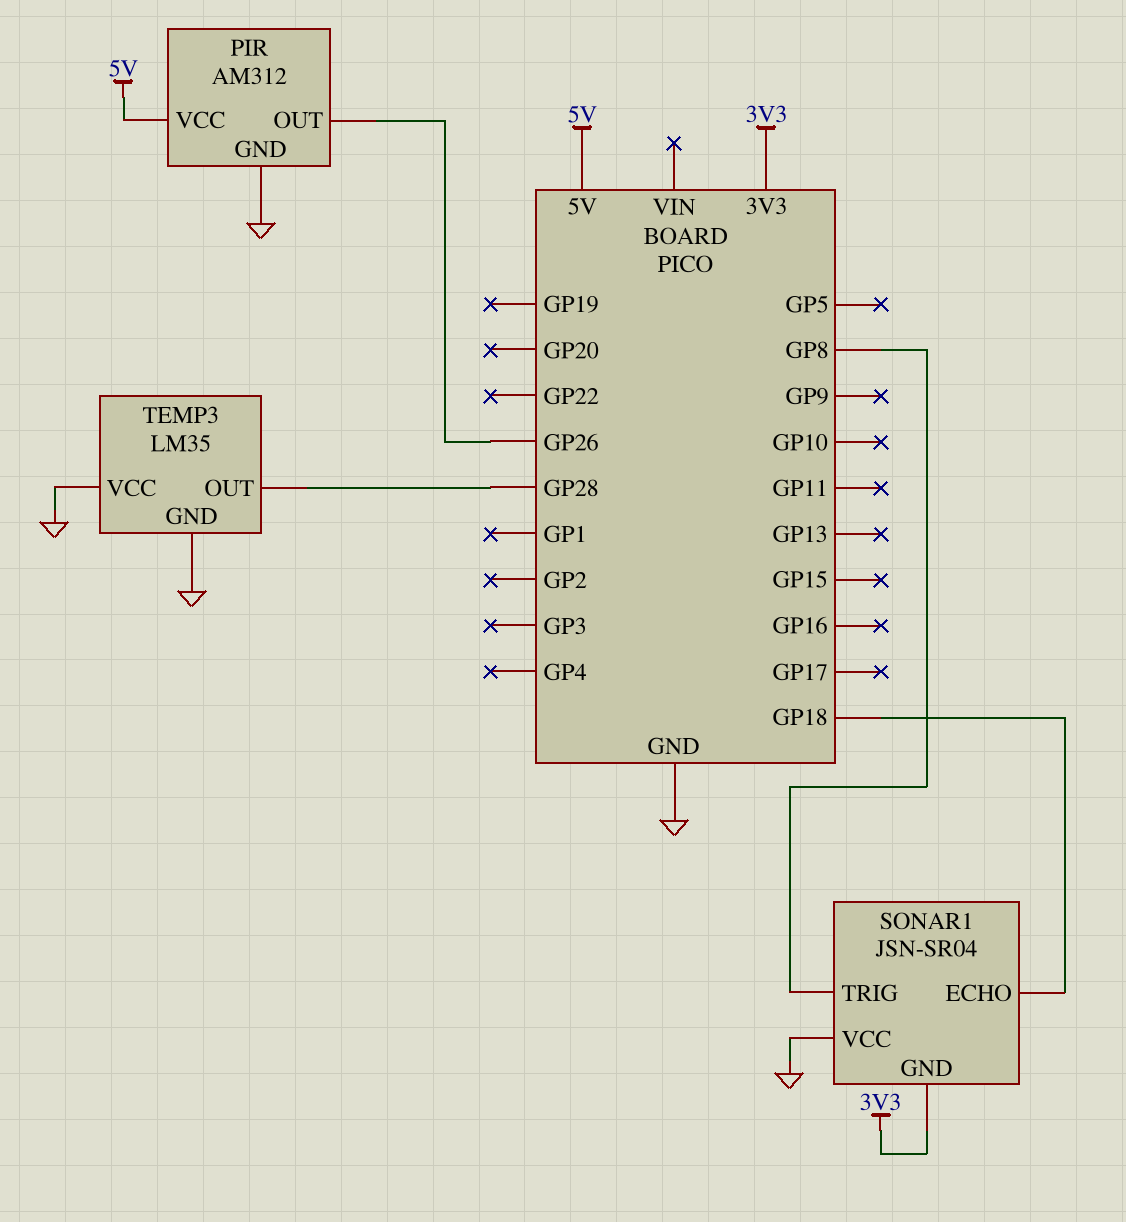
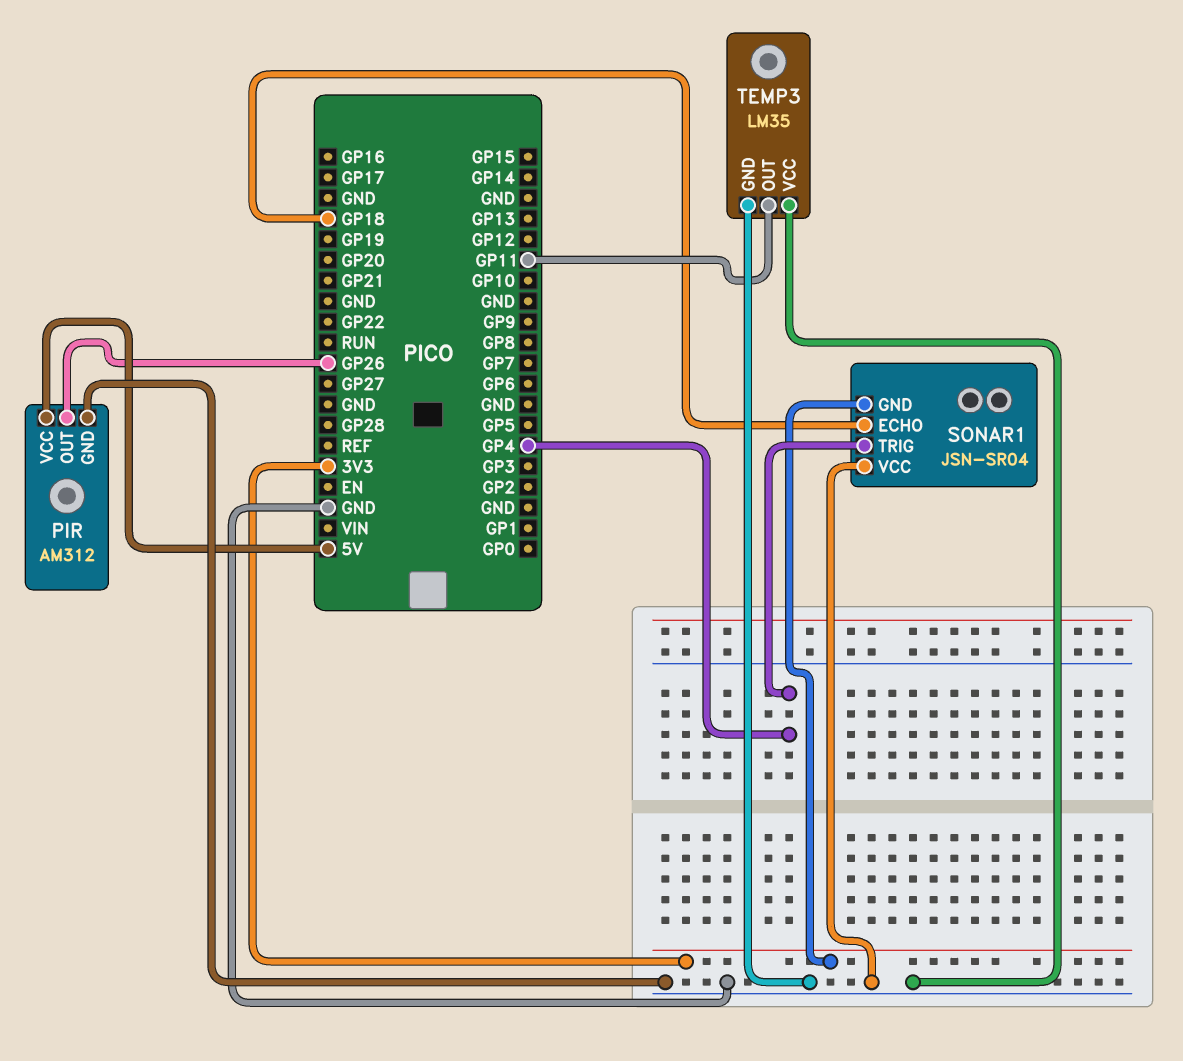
SONAR1 pin TRIG: GP8 -> GP4
TEMP3 pin OUT: GP28 -> GP11

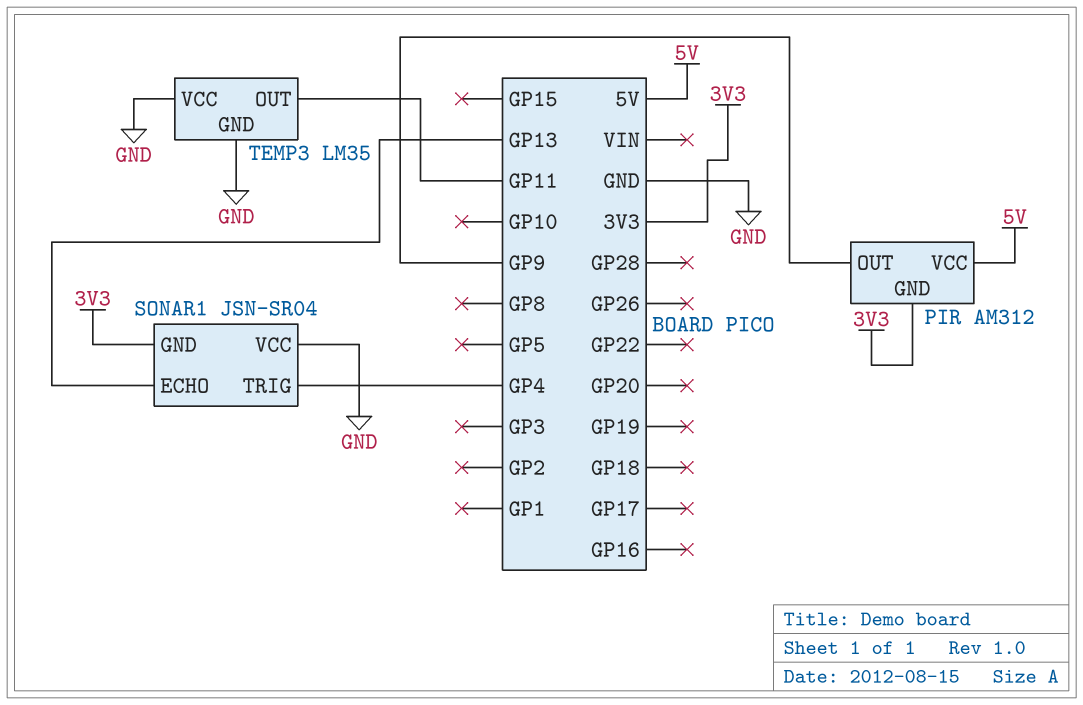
PIR pin GND: GND -> 3V3
PIR pin OUT: GP26 -> GP9
SONAR1 pin ECHO: GP18 -> GP13

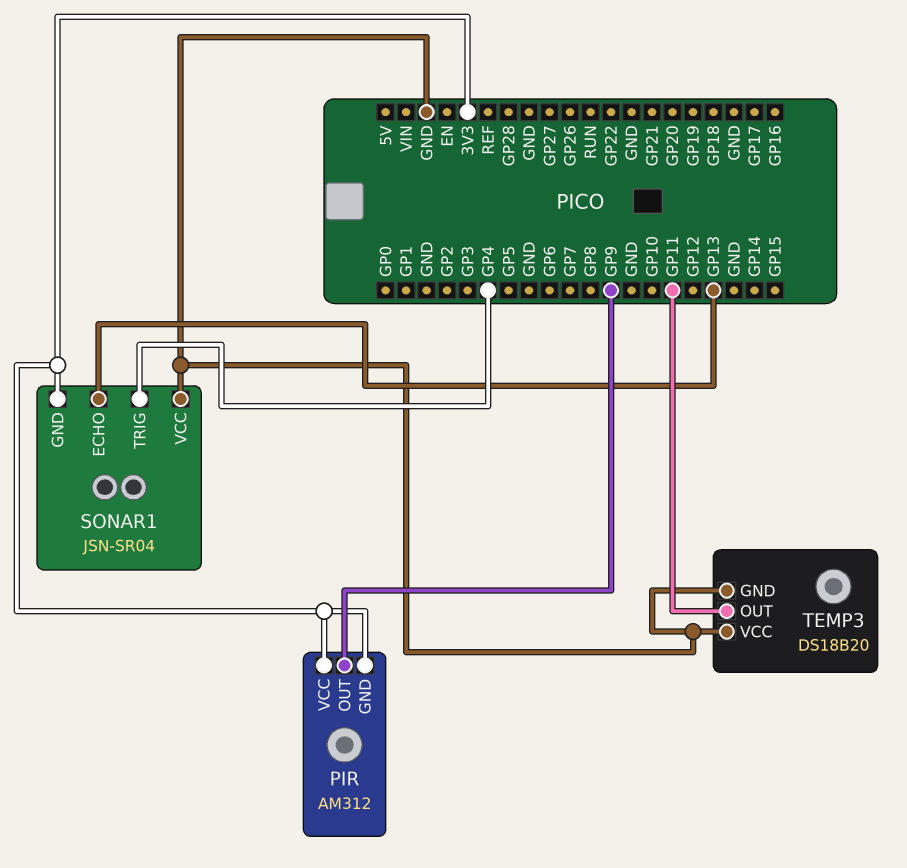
PIR pin VCC: 5V -> 3V3
TEMP3: LM35 -> DS18B20

